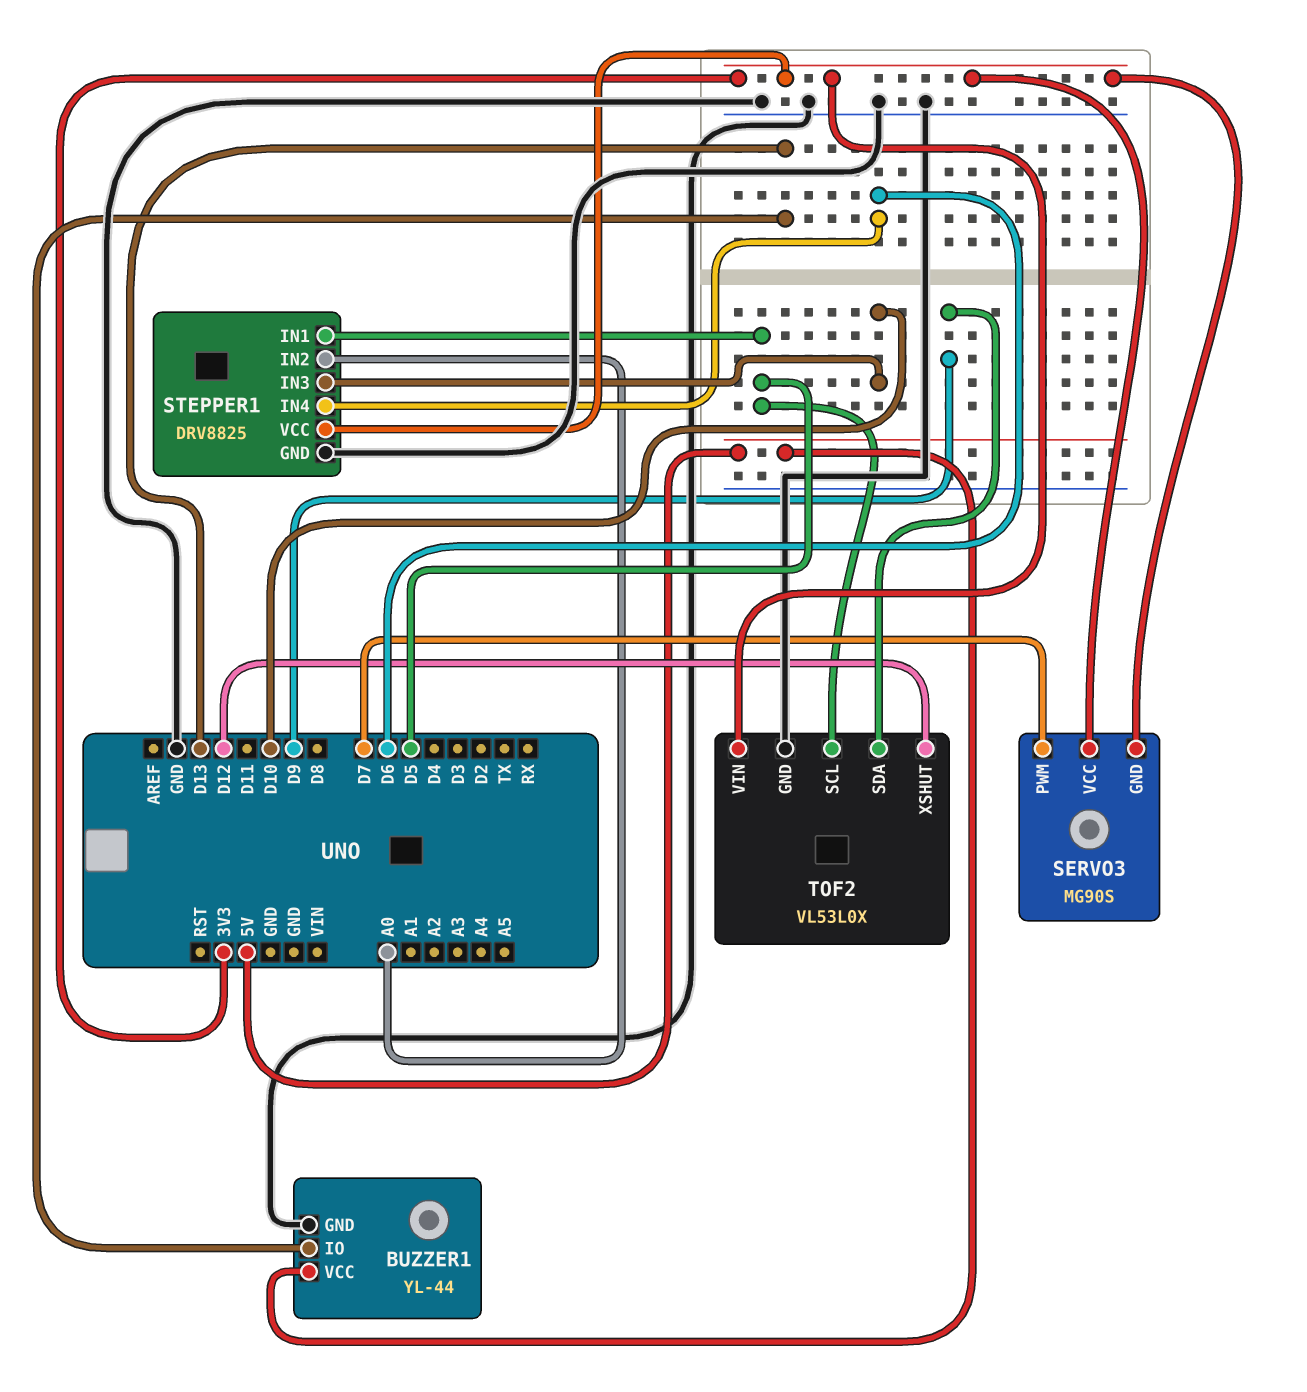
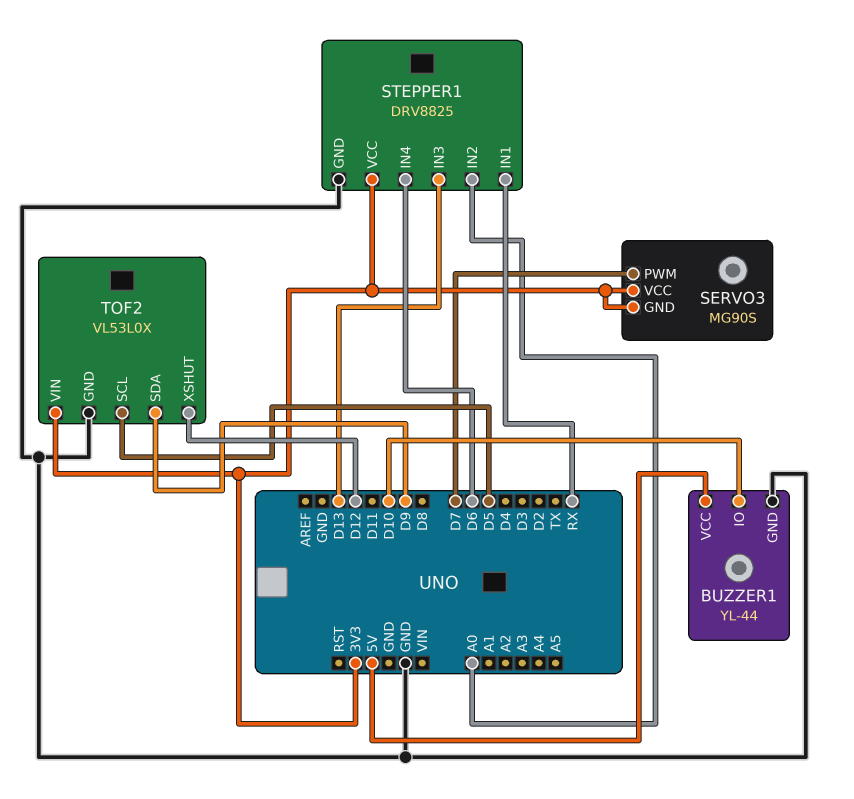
BUZZER1 pin IO: D13 -> D10
STEPPER1 pin IN1: D5 -> RX
STEPPER1 pin IN3: D10 -> D13

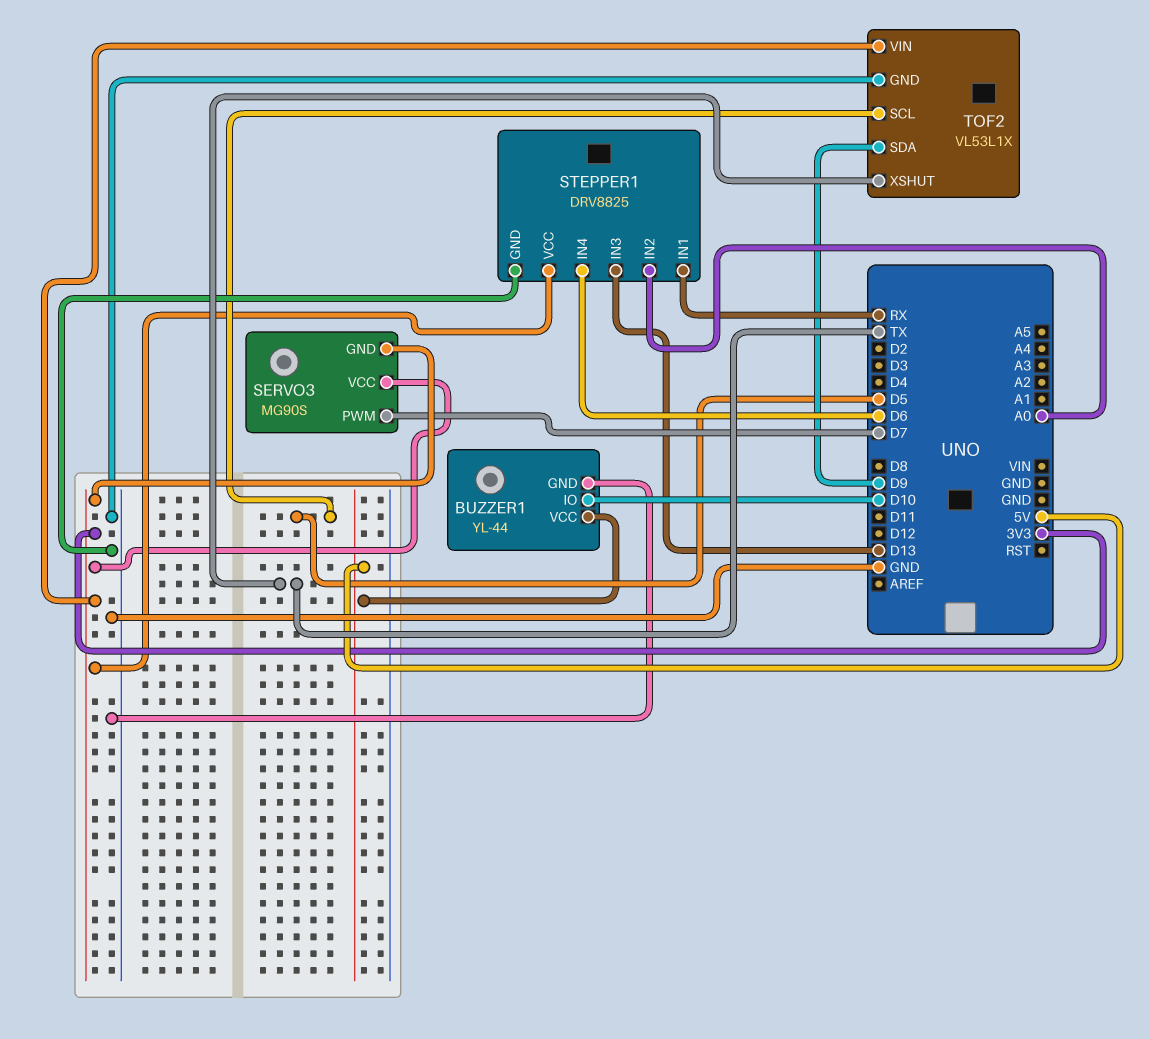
TOF2: VL53L0X -> VL53L1X
TOF2 pin XSHUT: D12 -> TX

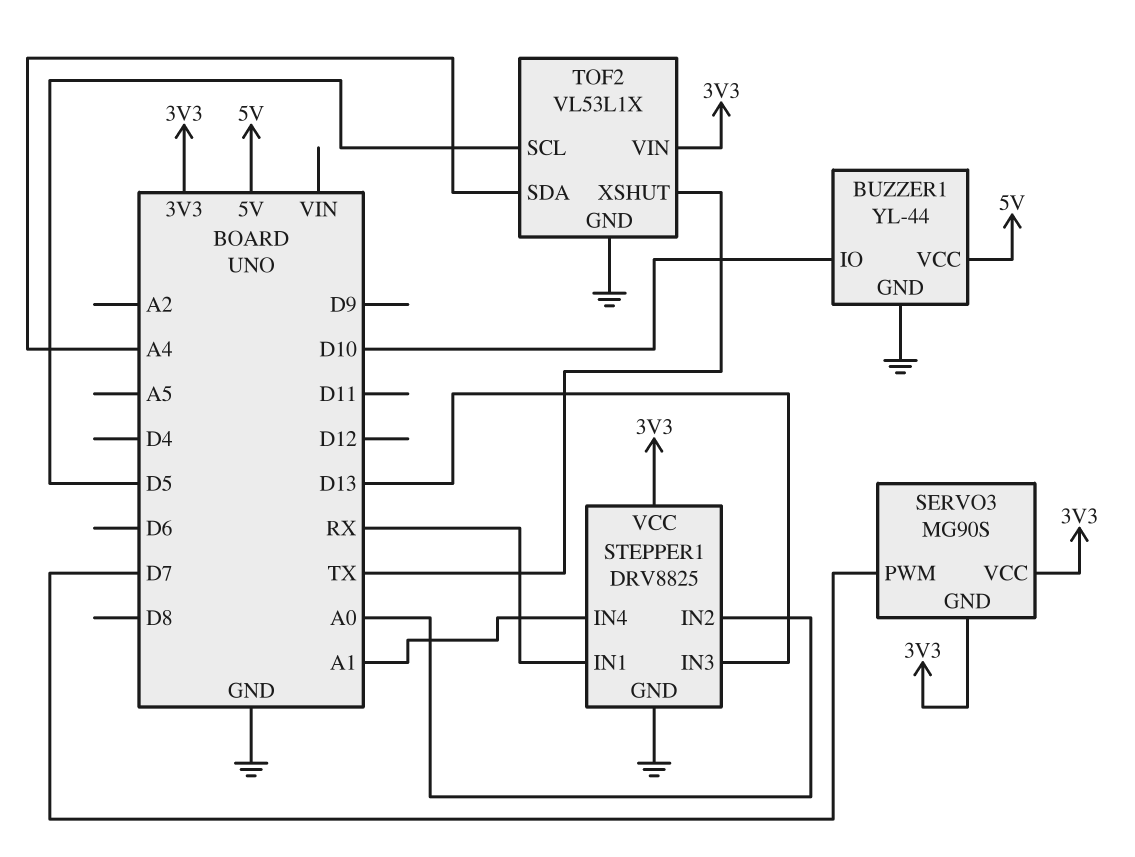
STEPPER1 pin IN4: D6 -> A1
TOF2 pin SDA: D9 -> A4

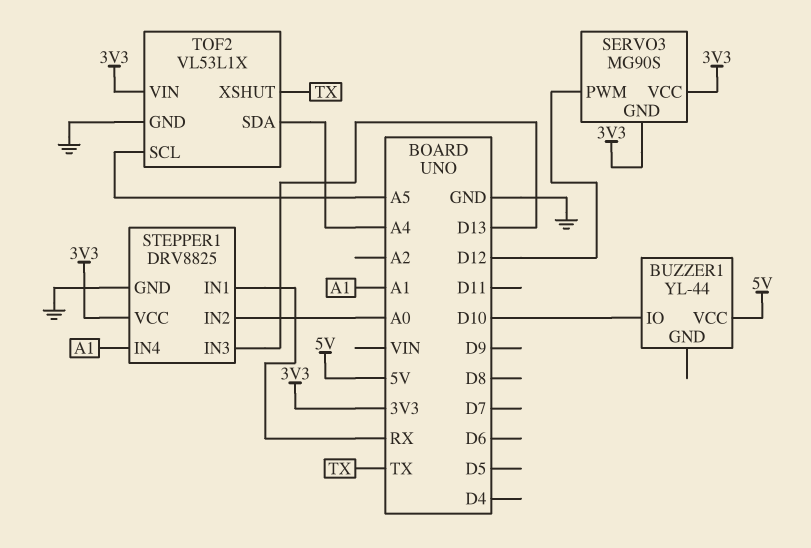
BUZZER1 pin GND: GND -> none
SERVO3 pin PWM: D7 -> D12
TOF2 pin SCL: D5 -> A5

